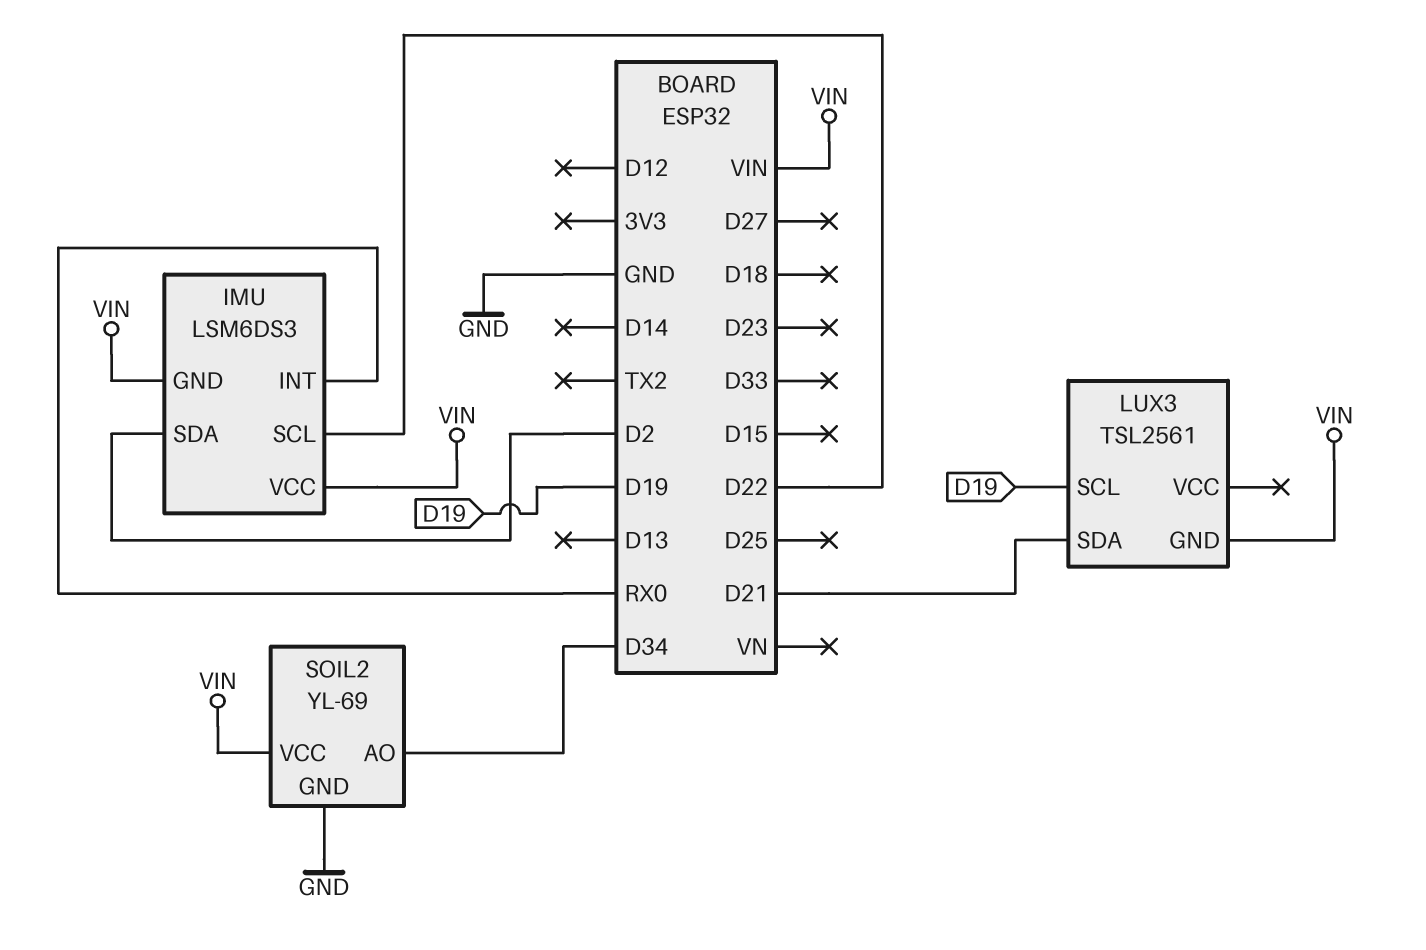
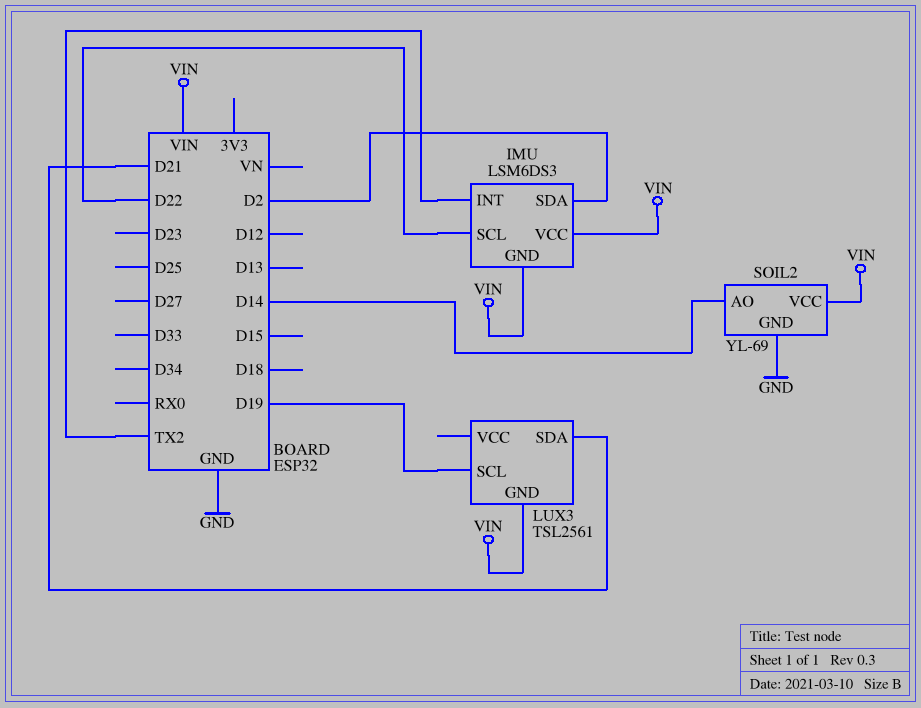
IMU pin INT: RX0 -> TX2
SOIL2 pin AO: D34 -> D14

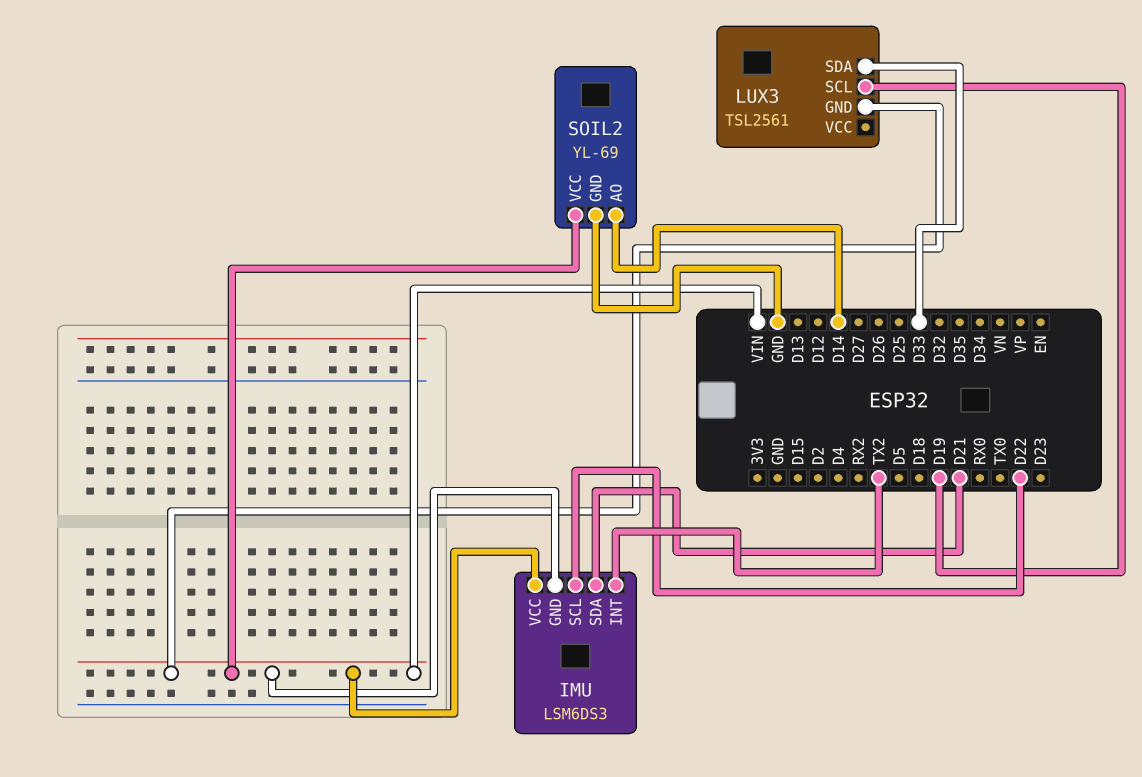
IMU pin SDA: D2 -> D21
LUX3 pin SDA: D21 -> D33

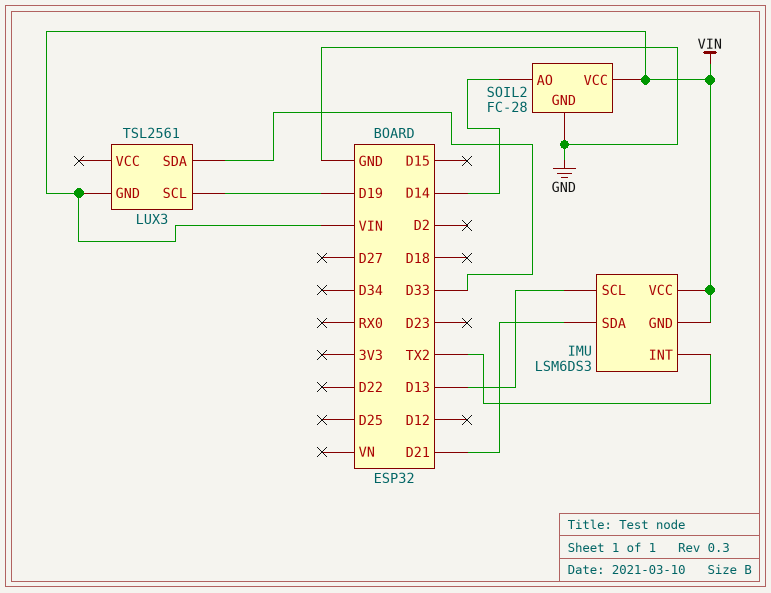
IMU pin SCL: D22 -> D13
SOIL2: YL-69 -> FC-28

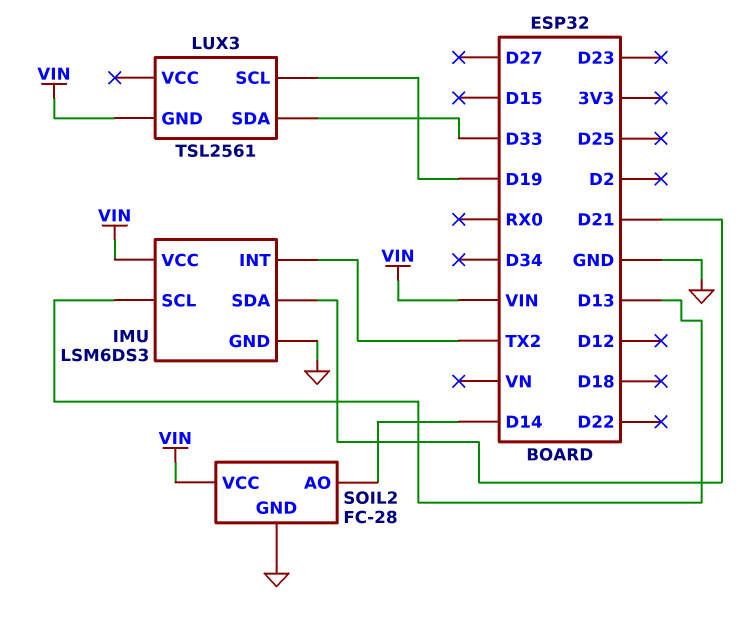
IMU pin GND: VIN -> GND

